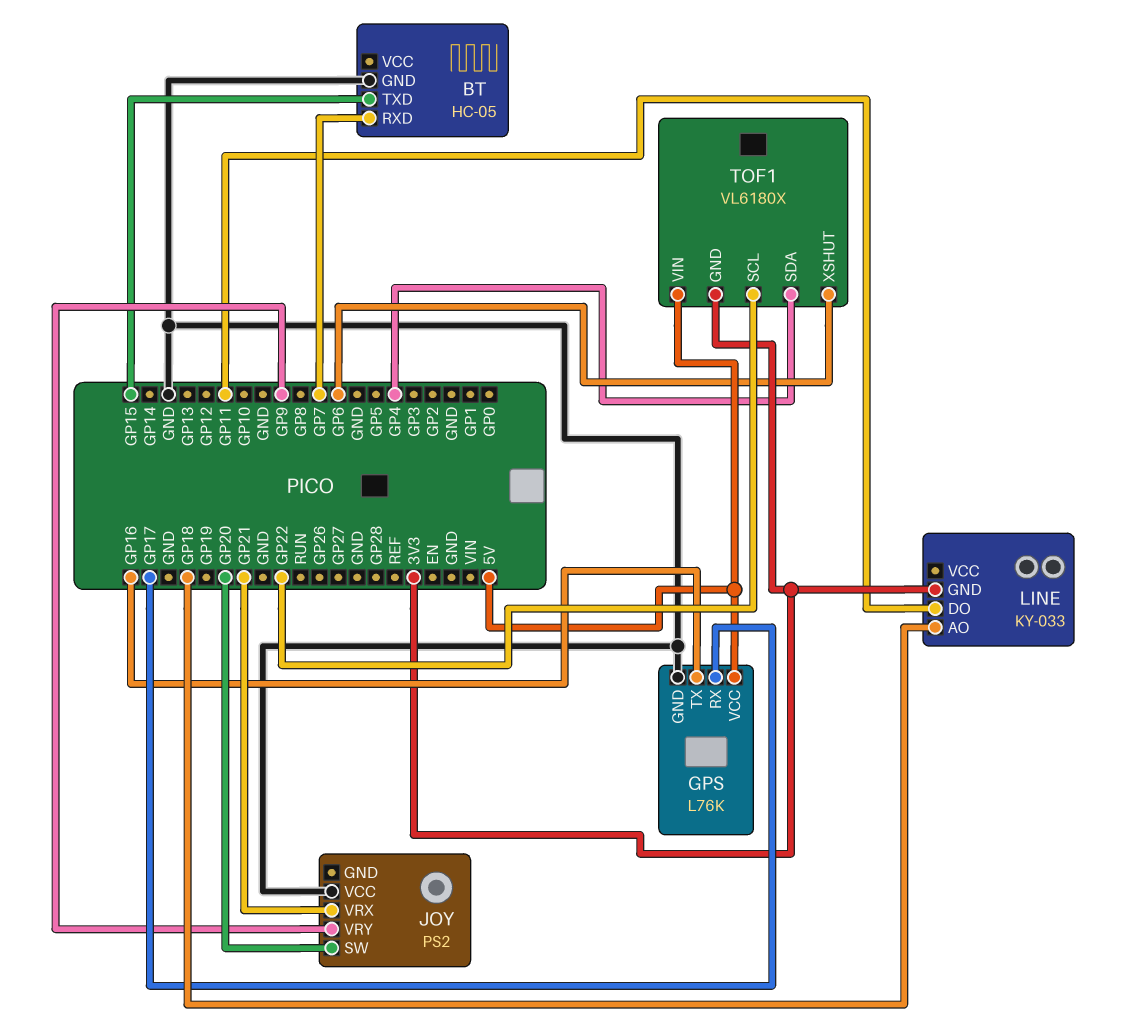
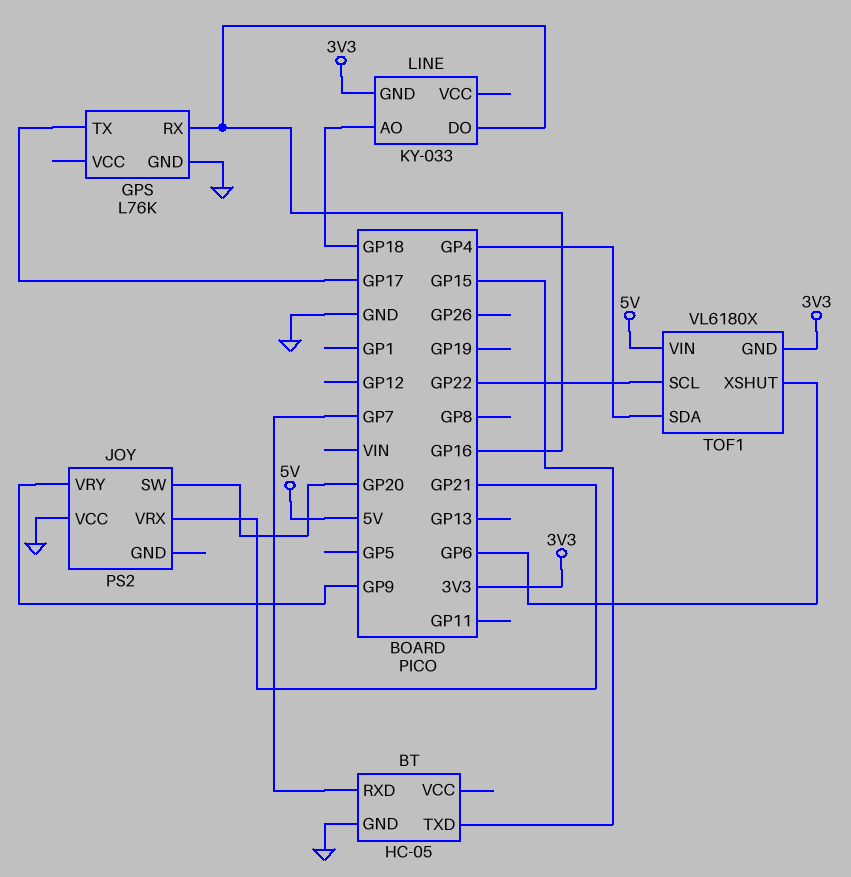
GPS pin RX: GP17 -> GP16
GPS pin TX: GP16 -> GP17
GPS pin VCC: 5V -> none
LINE pin DO: GP11 -> GP16

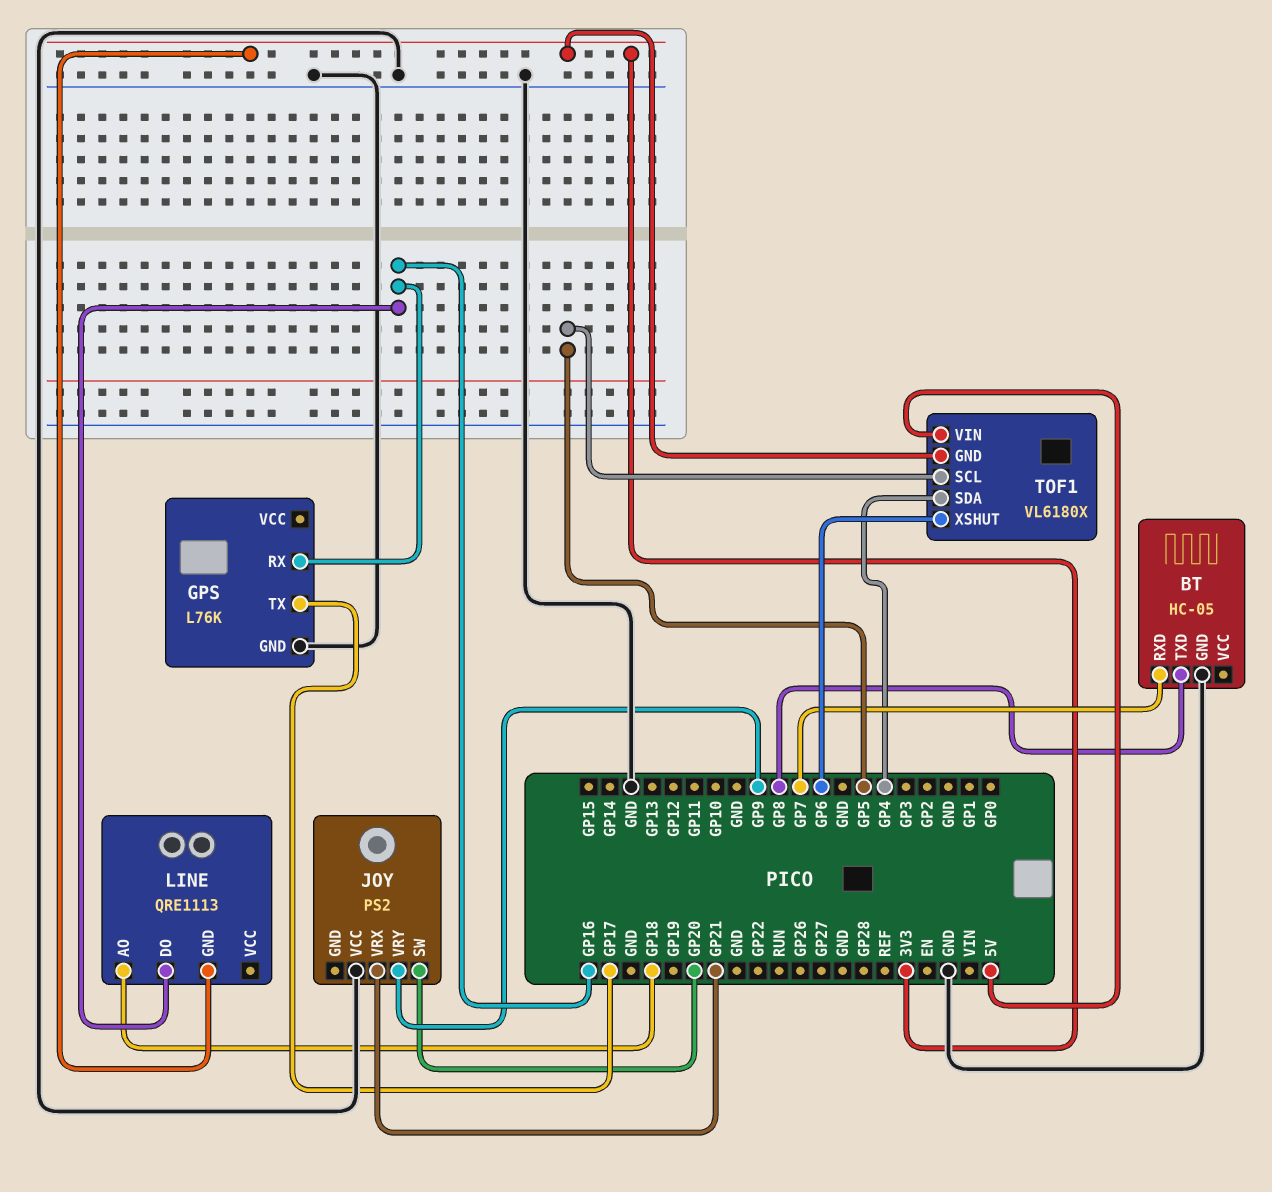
BT pin TXD: GP15 -> GP8
LINE: KY-033 -> QRE1113
TOF1 pin SCL: GP22 -> GP5

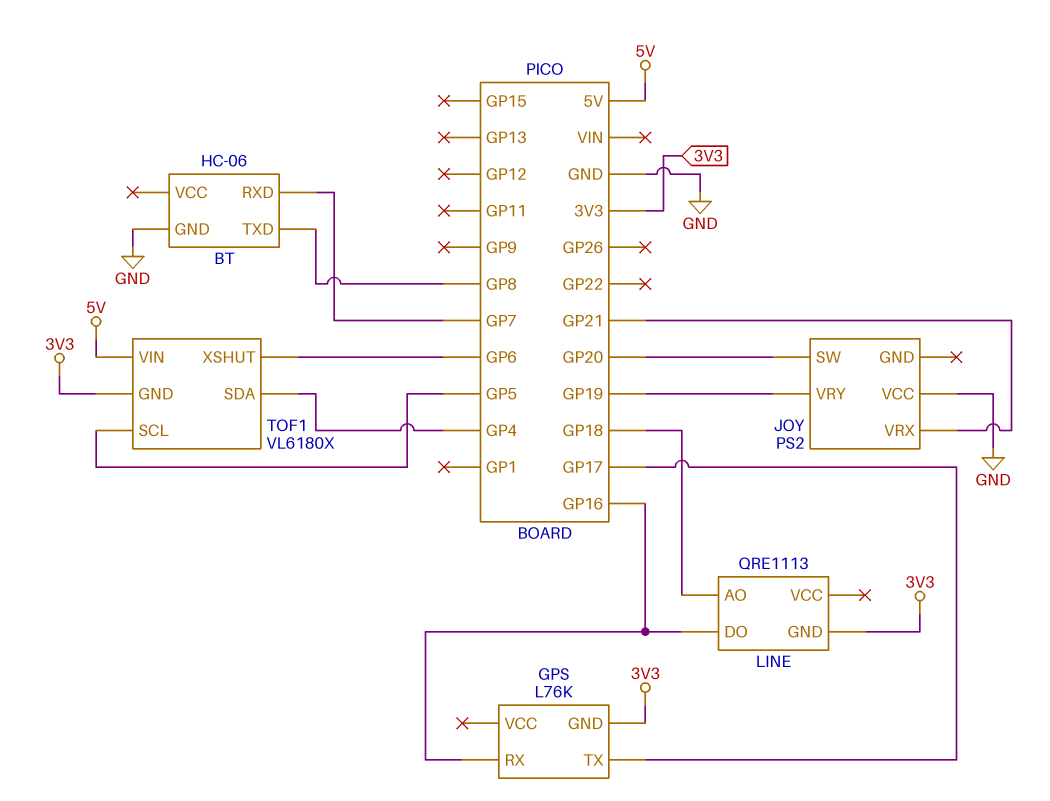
BT: HC-05 -> HC-06
GPS pin GND: GND -> 3V3
JOY pin VRY: GP9 -> GP19

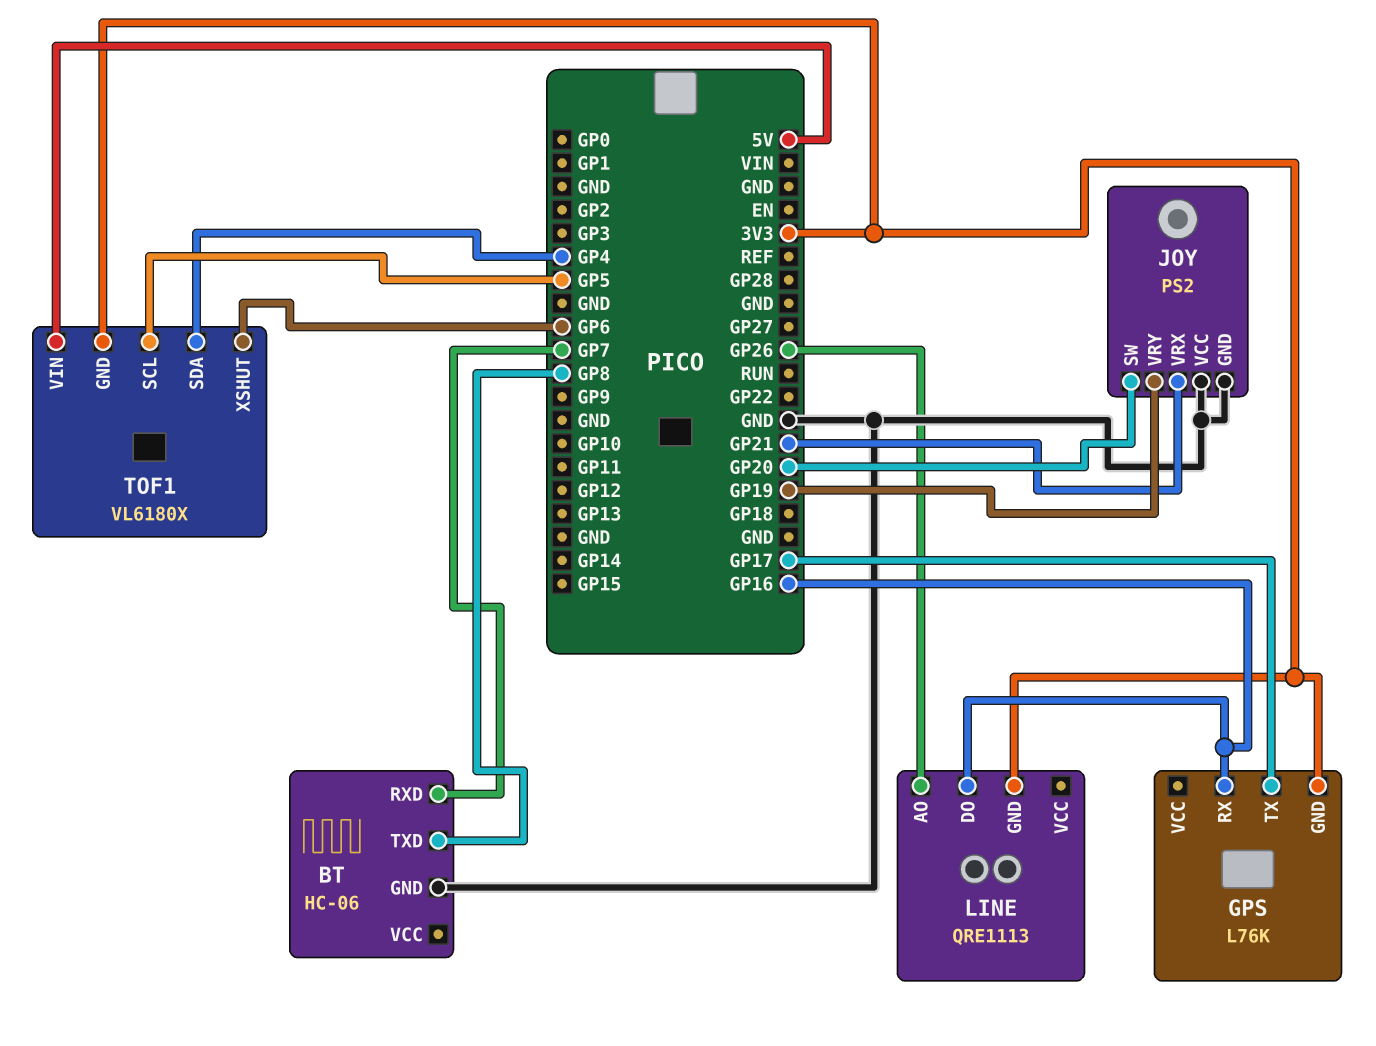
JOY pin GND: none -> GND
LINE pin AO: GP18 -> GP26

